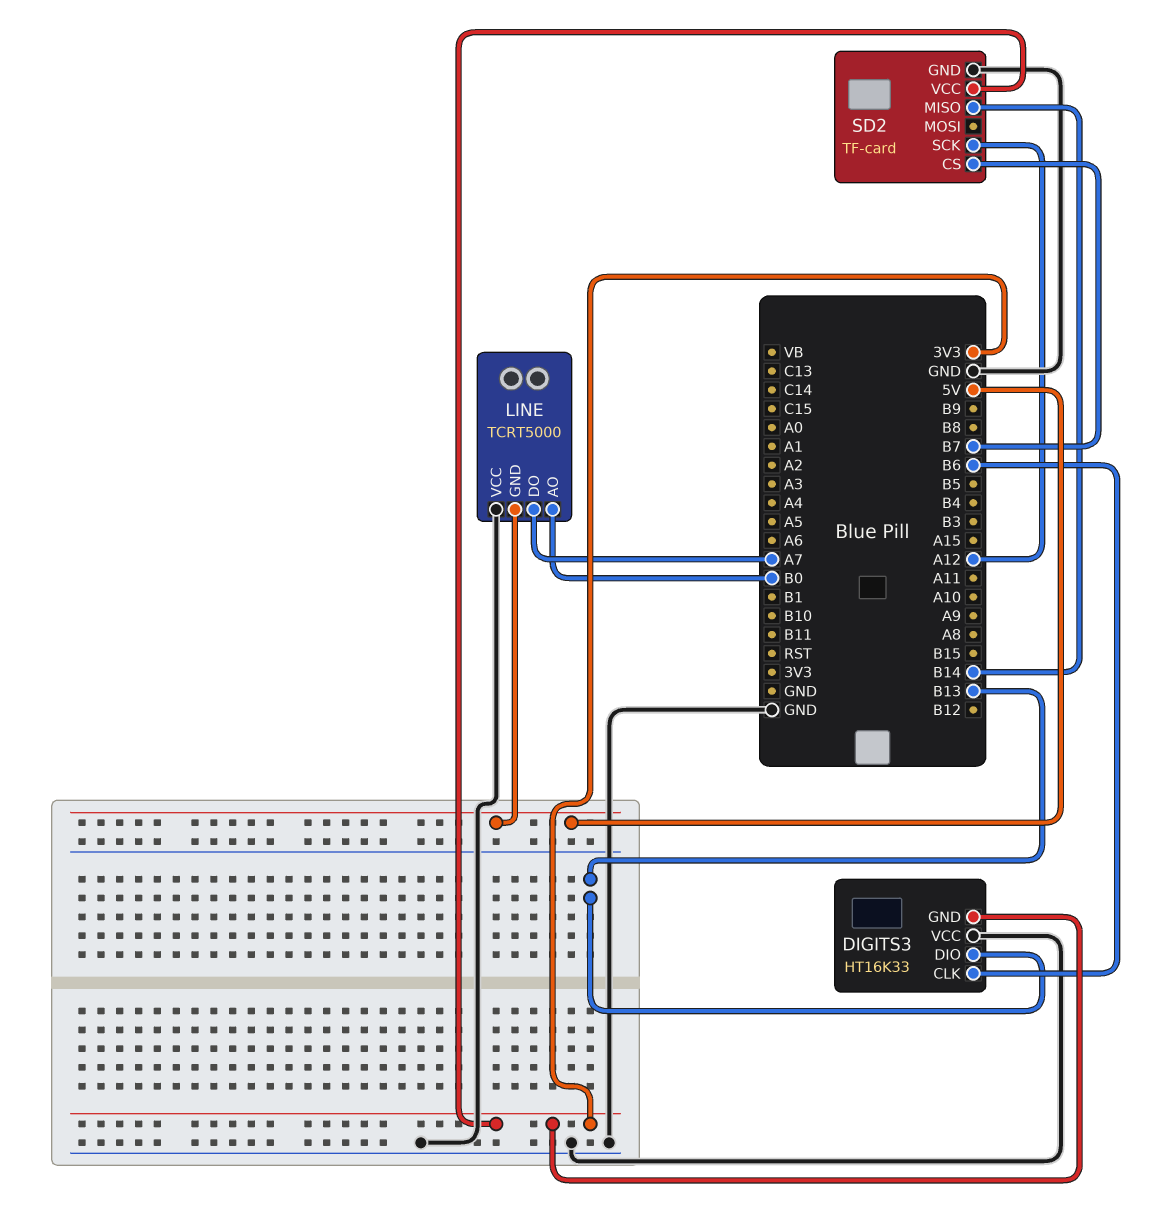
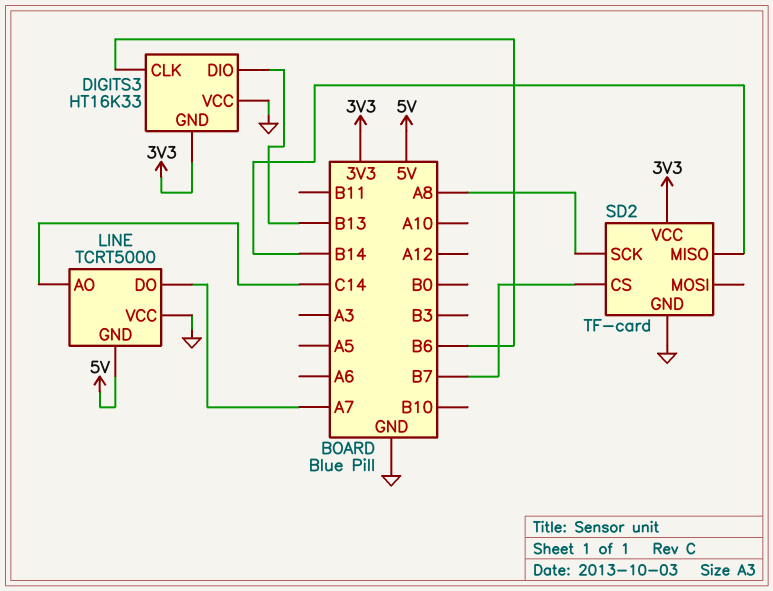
LINE pin AO: B0 -> C14
SD2 pin SCK: A12 -> A8

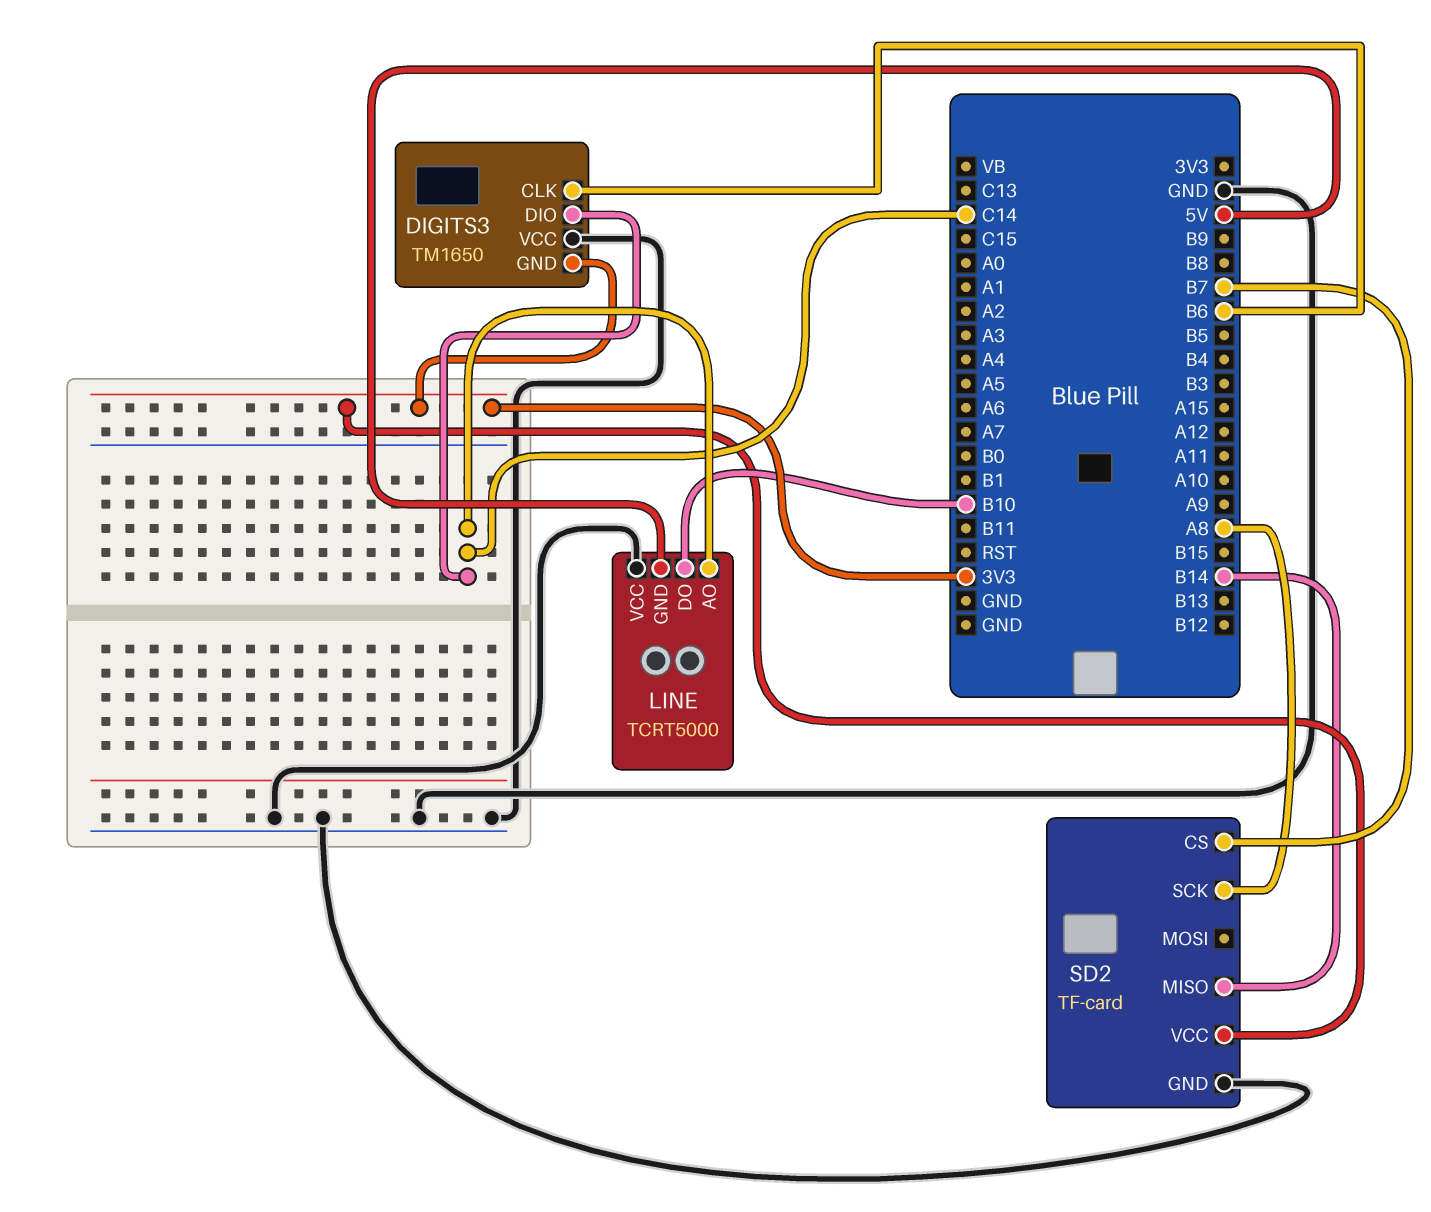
DIGITS3: HT16K33 -> TM1650
DIGITS3 pin DIO: B13 -> C14
LINE pin DO: A7 -> B10

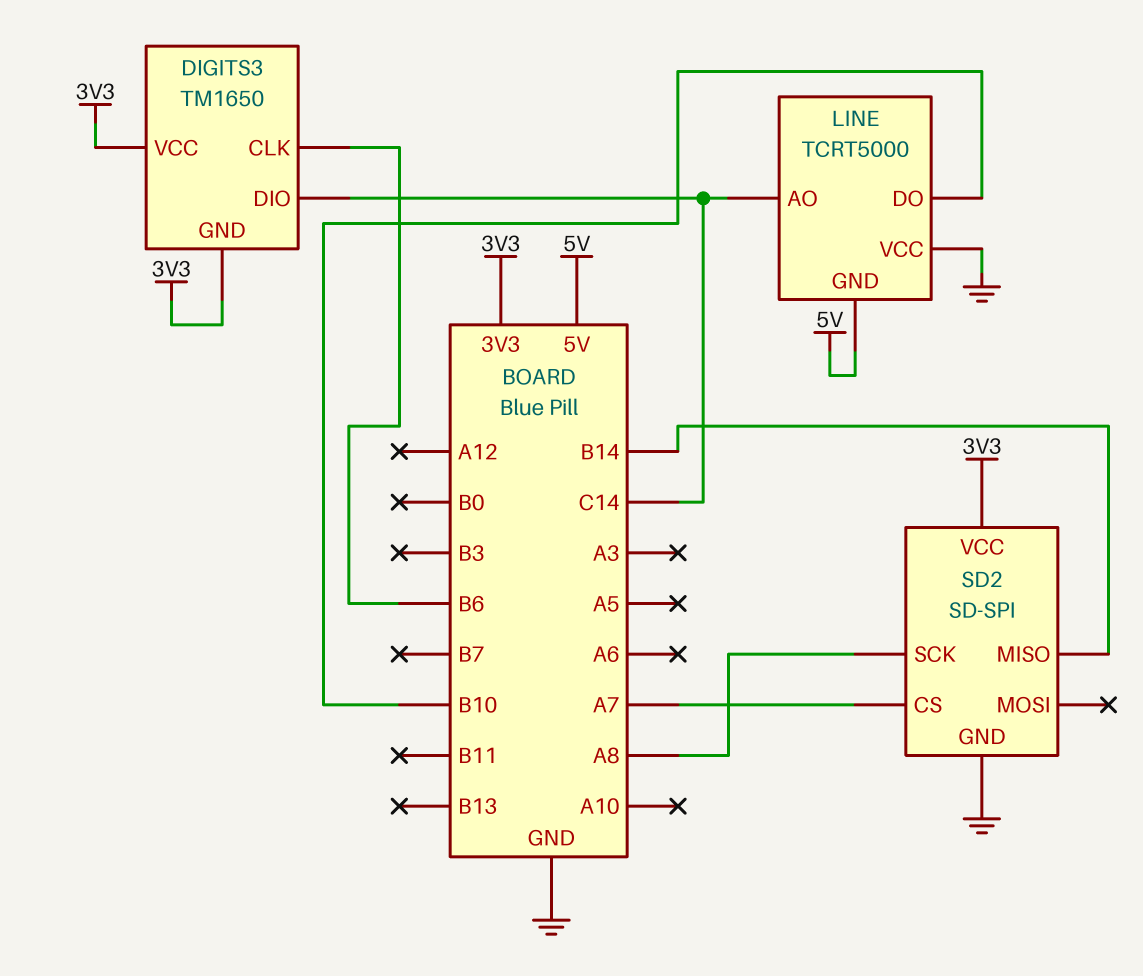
DIGITS3 pin VCC: GND -> 3V3
SD2: TF-card -> SD-SPI
SD2 pin CS: B7 -> A7

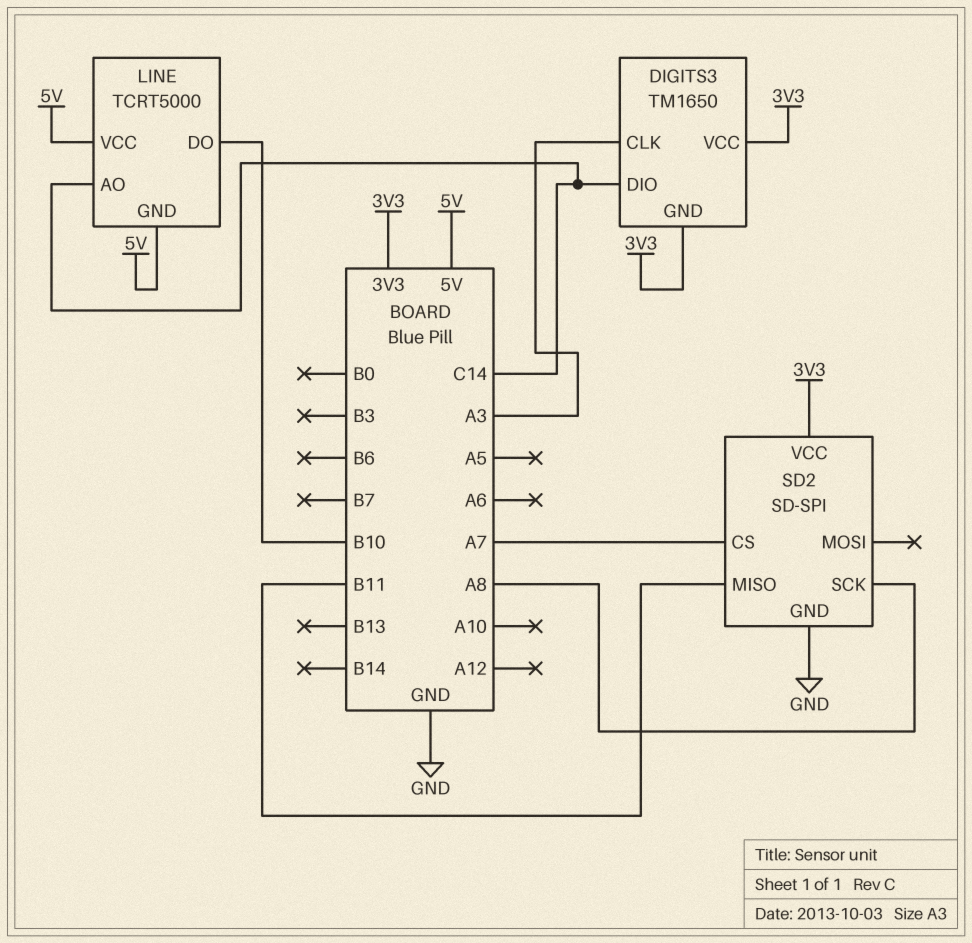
DIGITS3 pin CLK: B6 -> A3
LINE pin VCC: GND -> 5V
SD2 pin MISO: B14 -> B11

